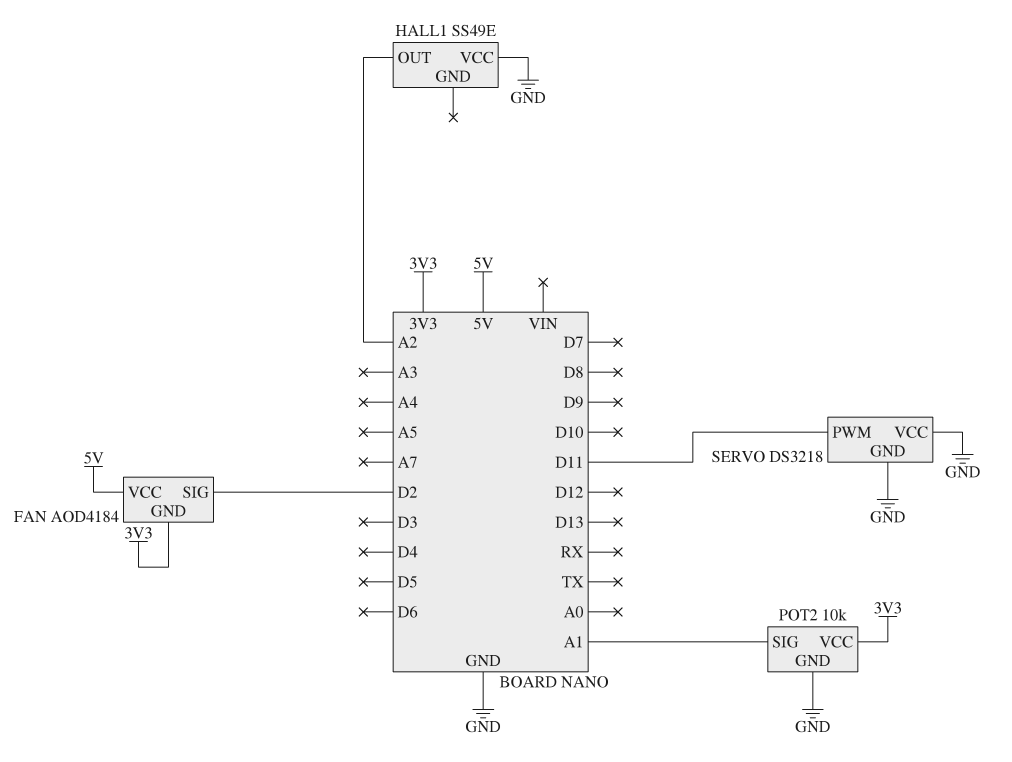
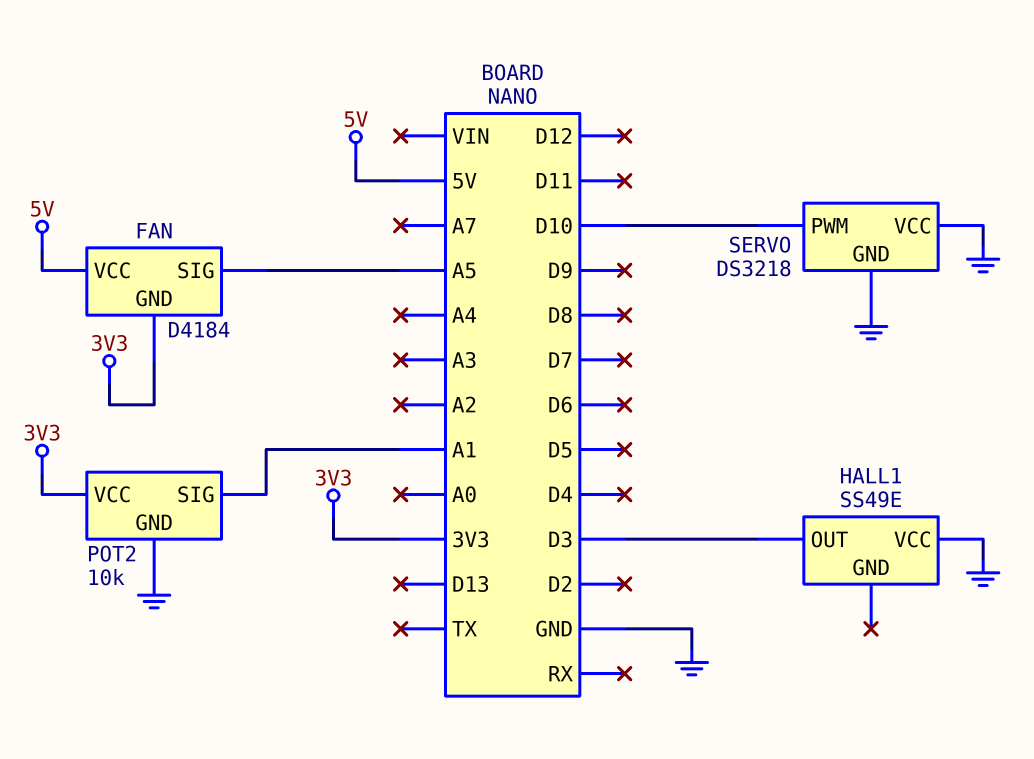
FAN: AOD4184 -> D4184
FAN pin SIG: D2 -> A5
HALL1 pin OUT: A2 -> D3
SERVO pin PWM: D11 -> D10

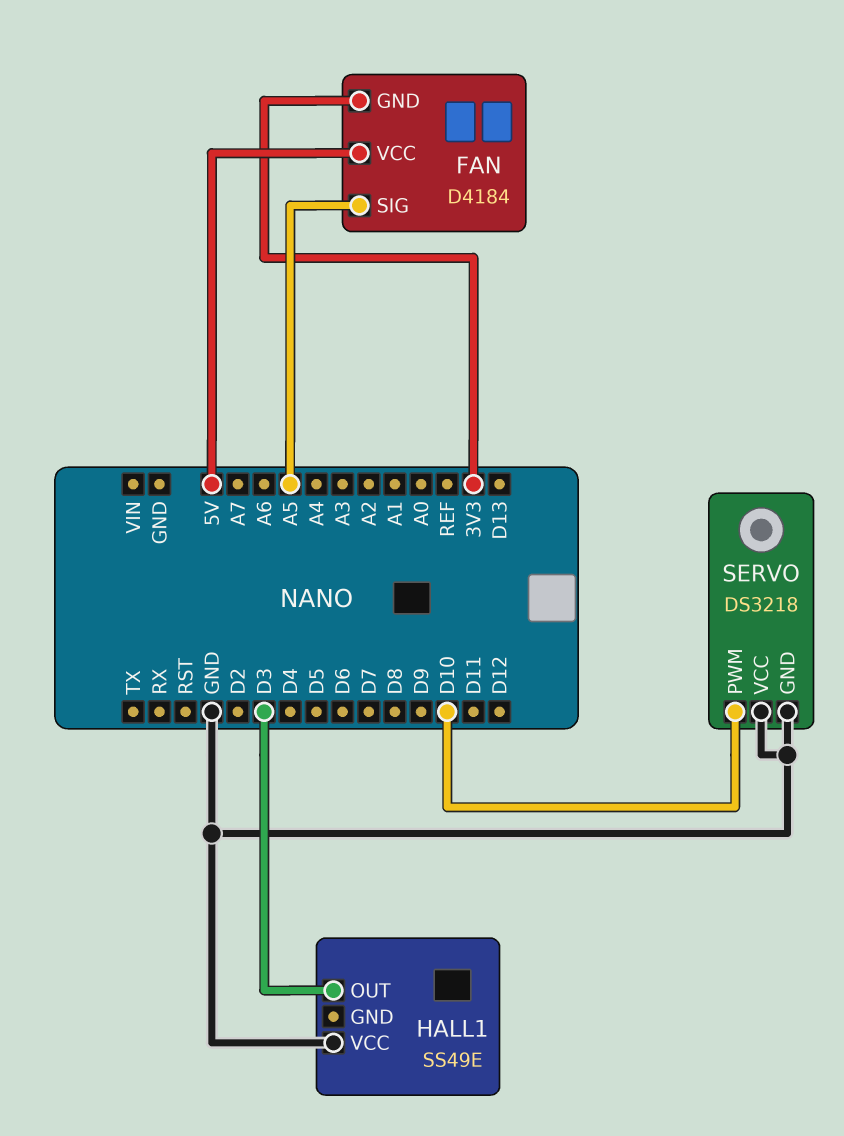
POT2: 10k -> none
POT2 pin GND: GND -> none
POT2 pin SIG: A1 -> none
POT2 pin VCC: 3V3 -> none

